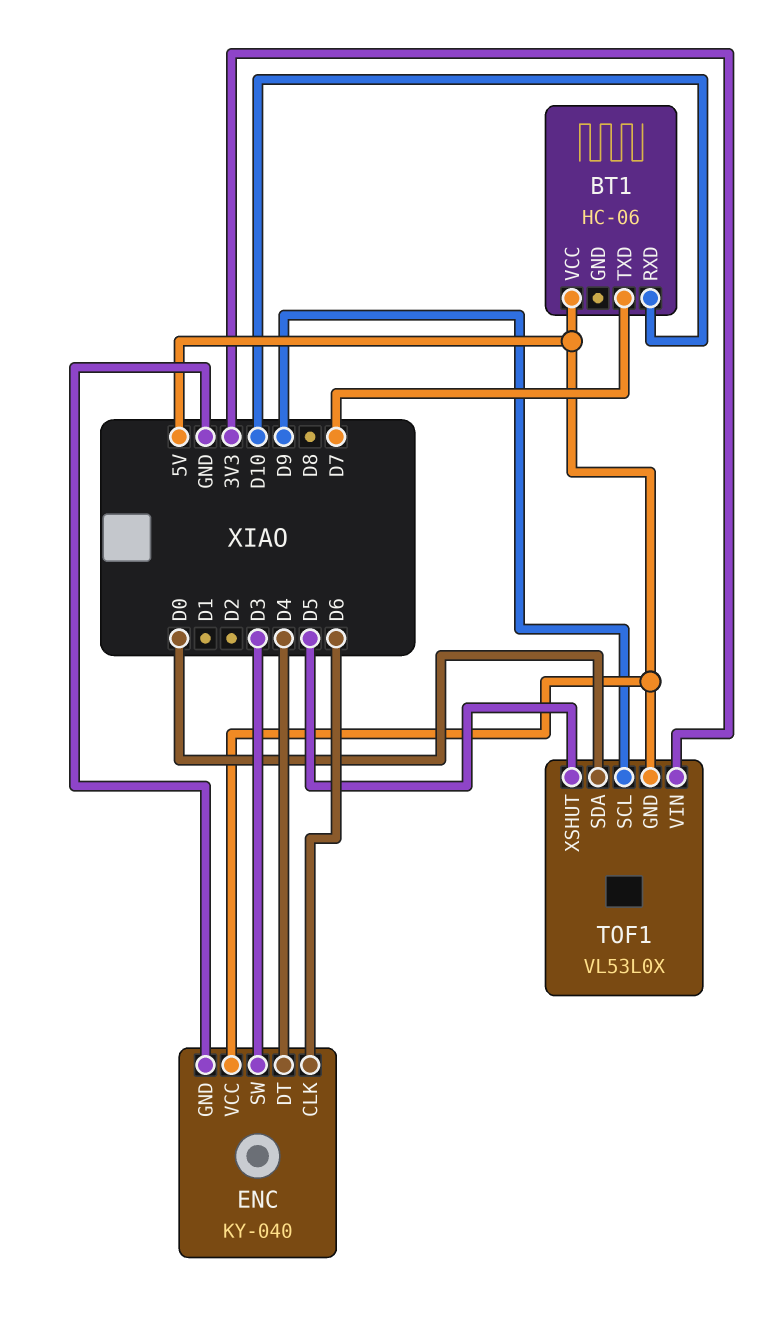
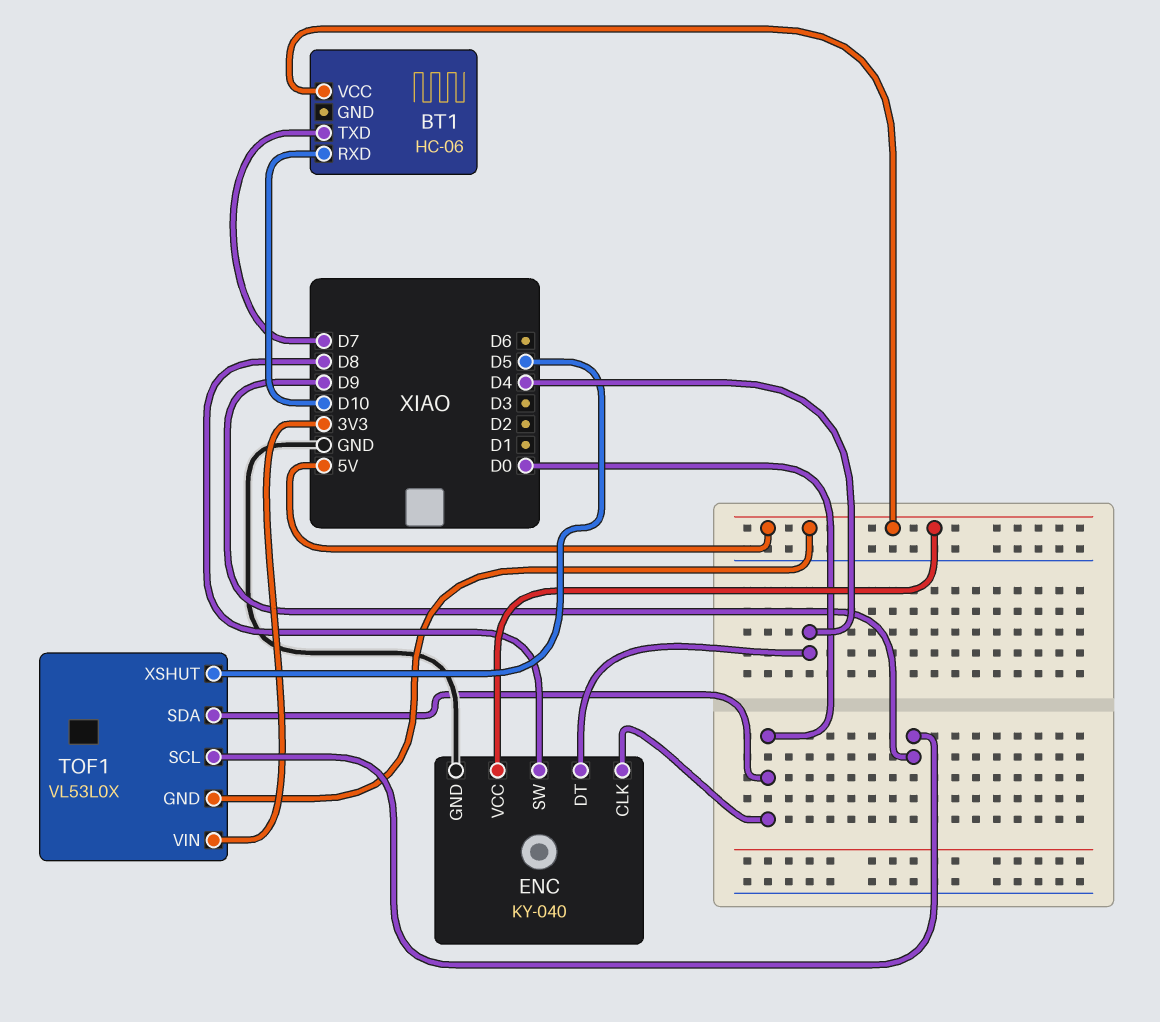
ENC pin CLK: D6 -> D0
ENC pin SW: D3 -> D8

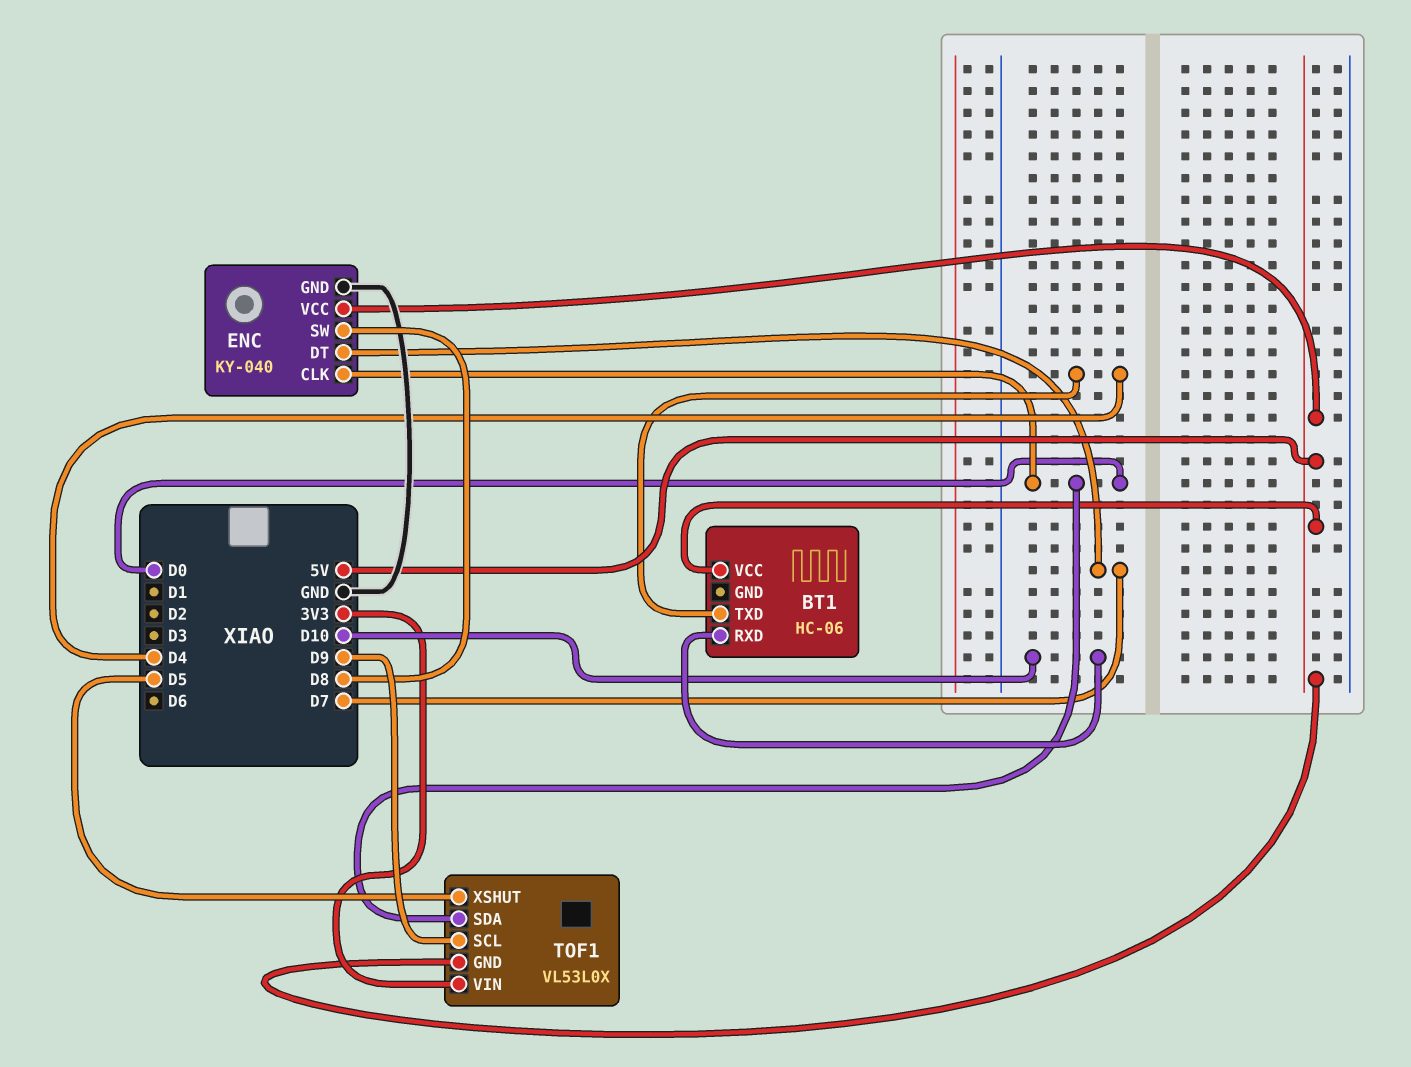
BT1 pin TXD: D7 -> D4
ENC pin DT: D4 -> D7

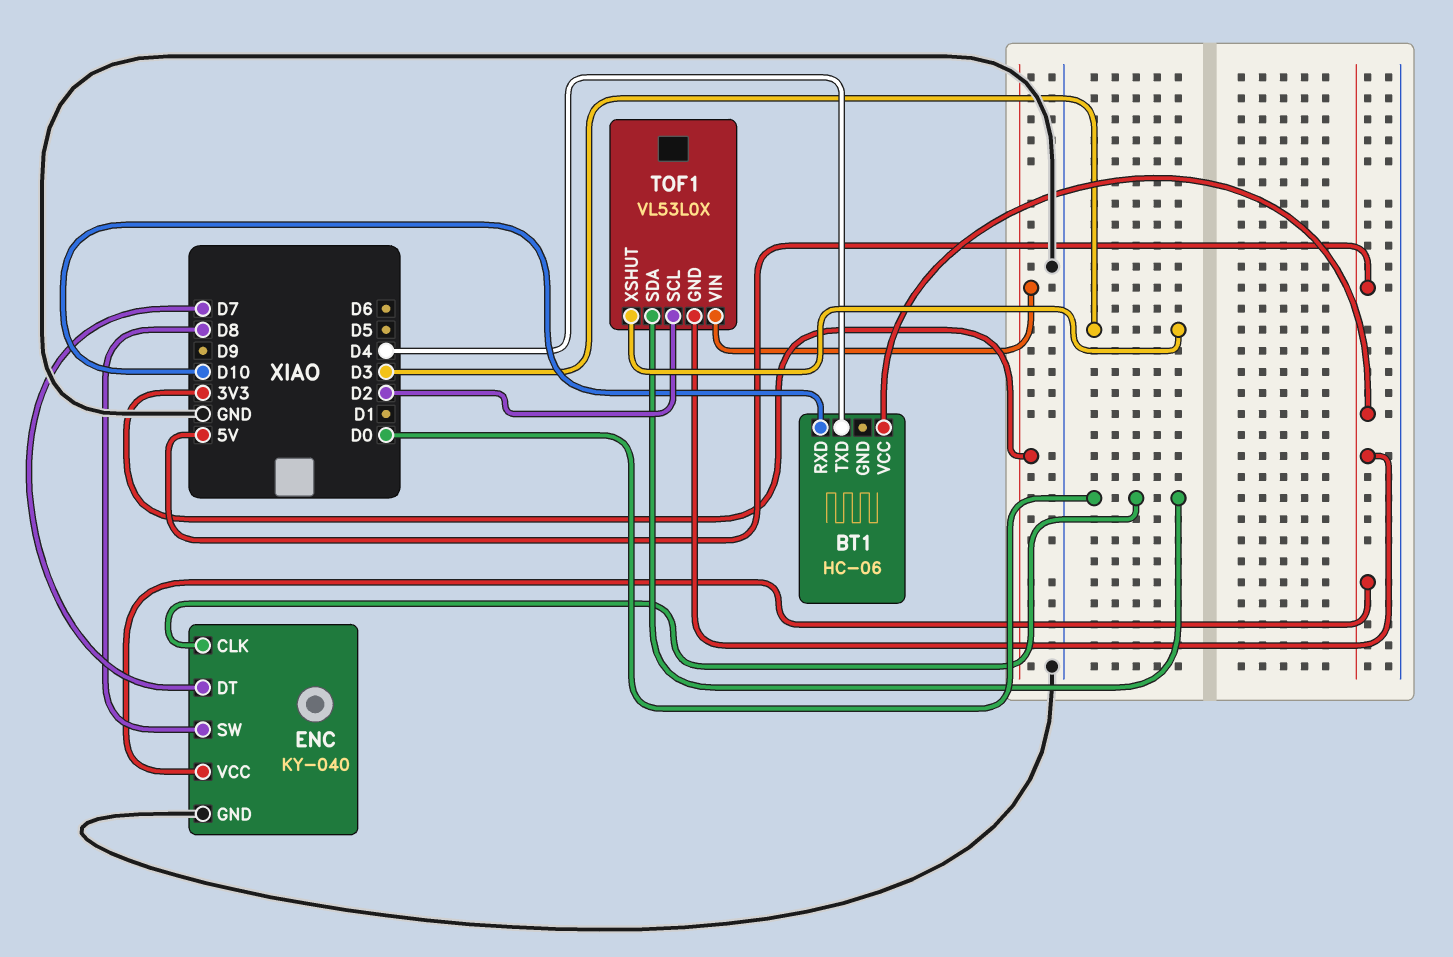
TOF1 pin SCL: D9 -> D2
TOF1 pin XSHUT: D5 -> D3

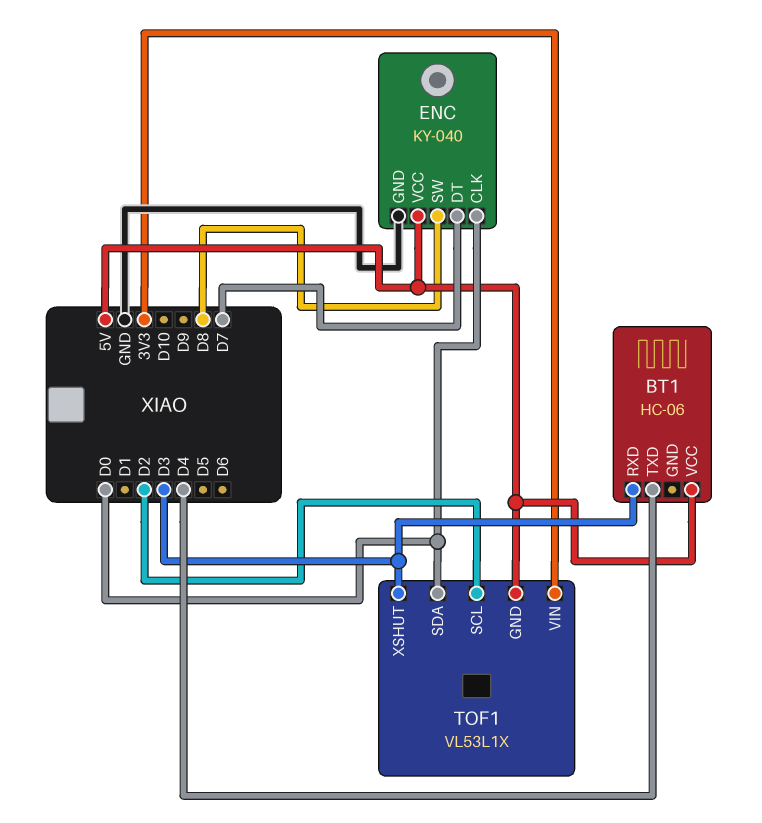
BT1 pin RXD: D10 -> D3
TOF1: VL53L0X -> VL53L1X

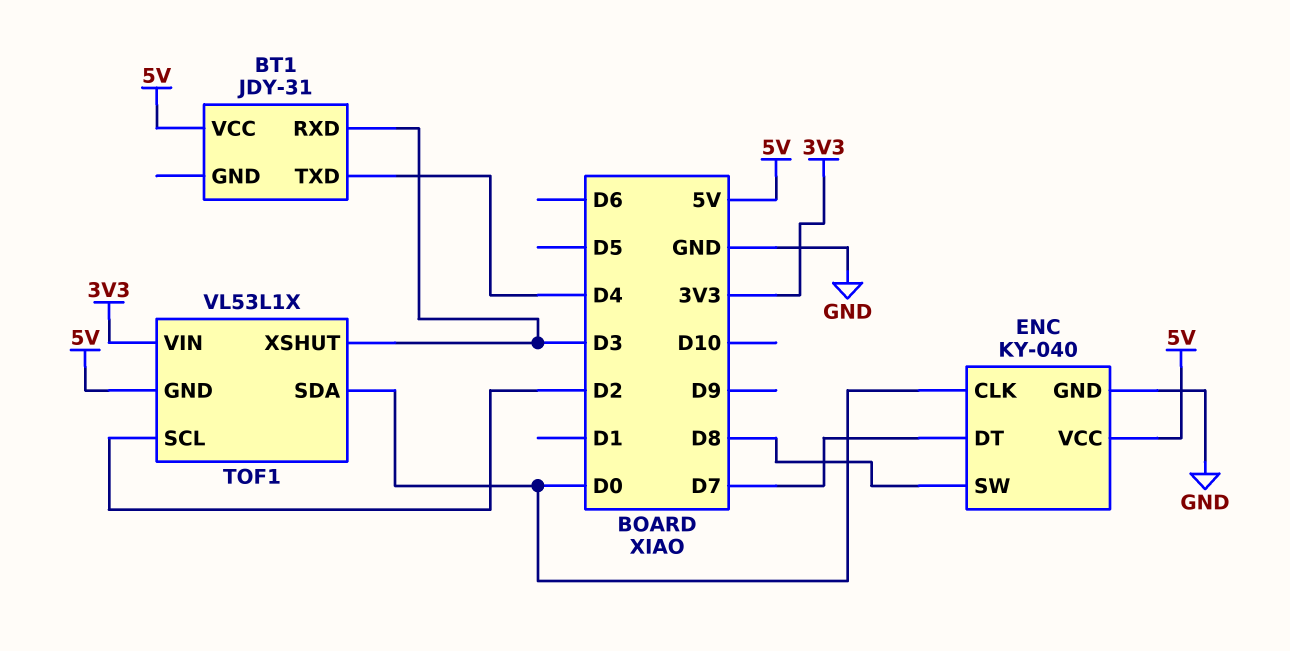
BT1: HC-06 -> JDY-31

